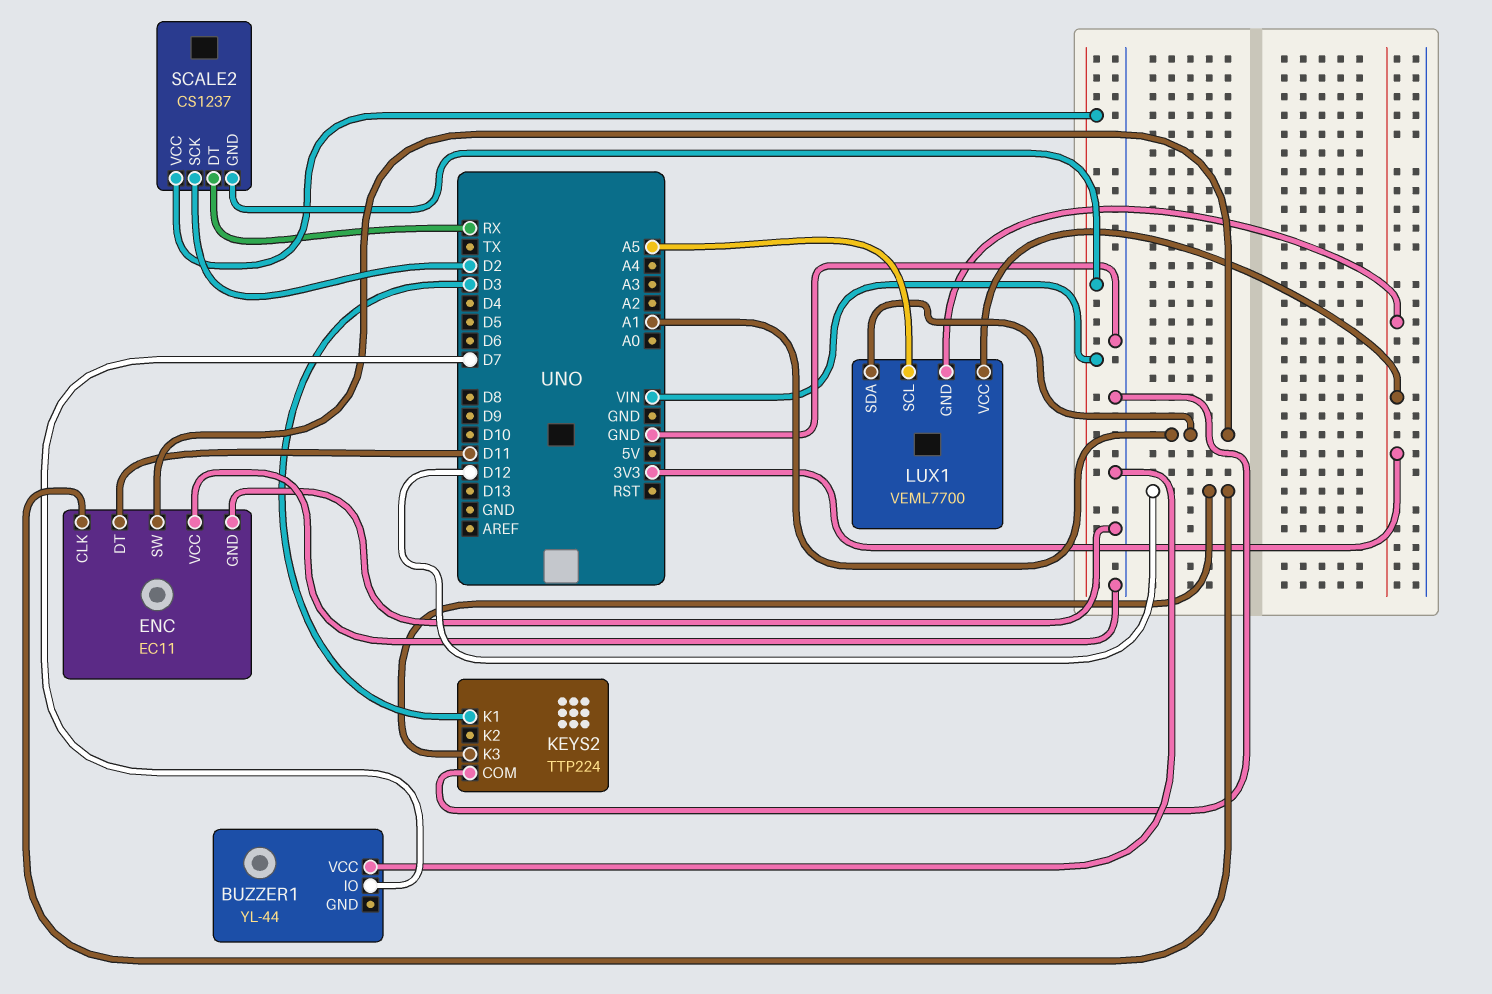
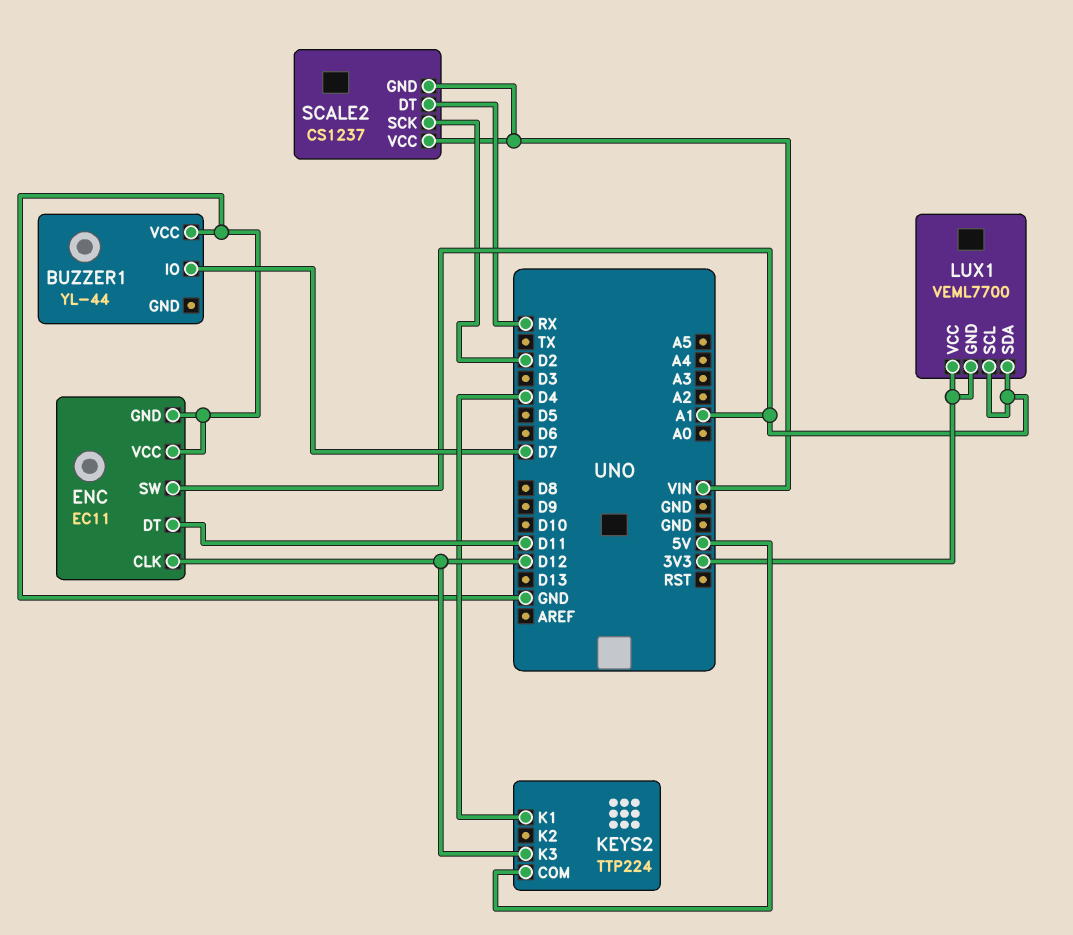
KEYS2 pin COM: GND -> 5V
KEYS2 pin K1: D3 -> D4
LUX1 pin SCL: A5 -> A1

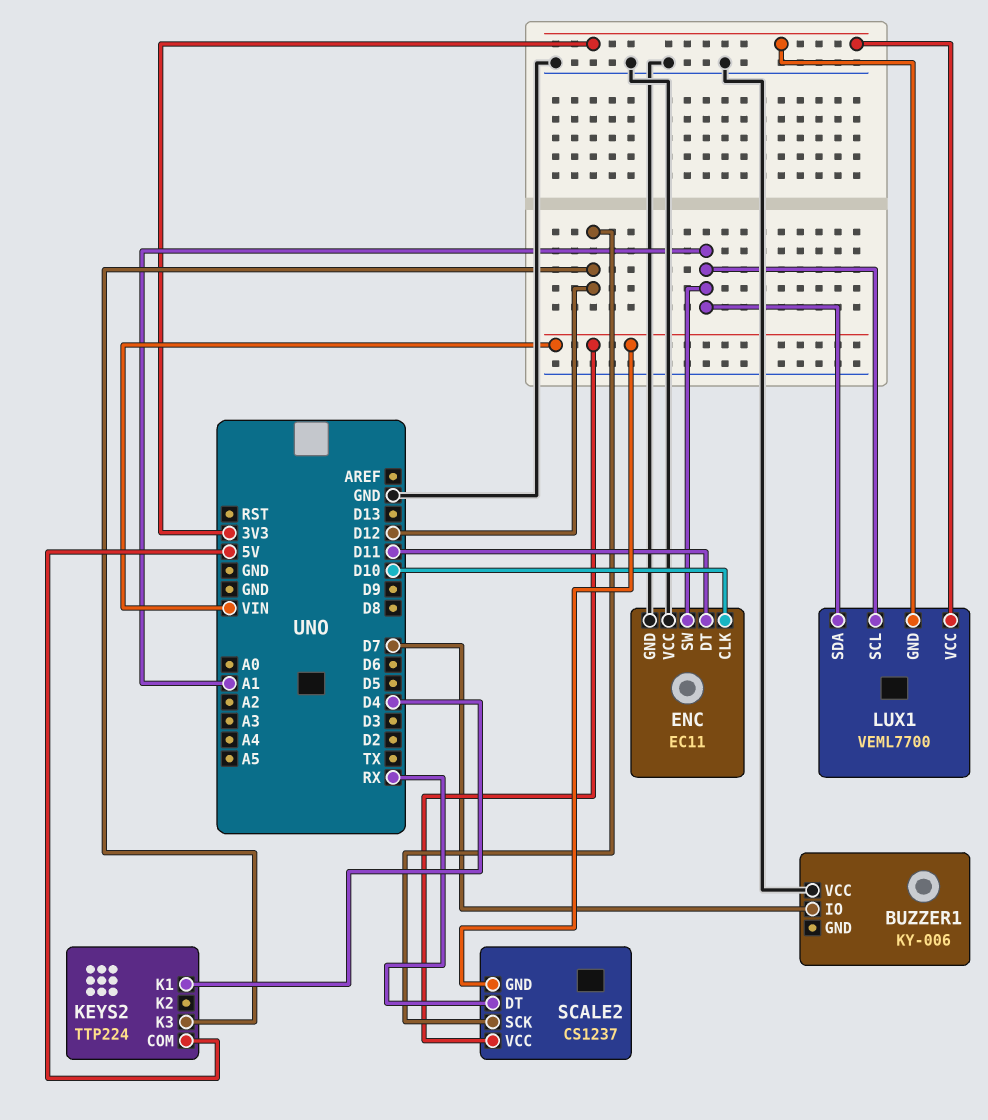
BUZZER1: YL-44 -> KY-006
ENC pin CLK: D12 -> D10
SCALE2 pin SCK: D2 -> D12

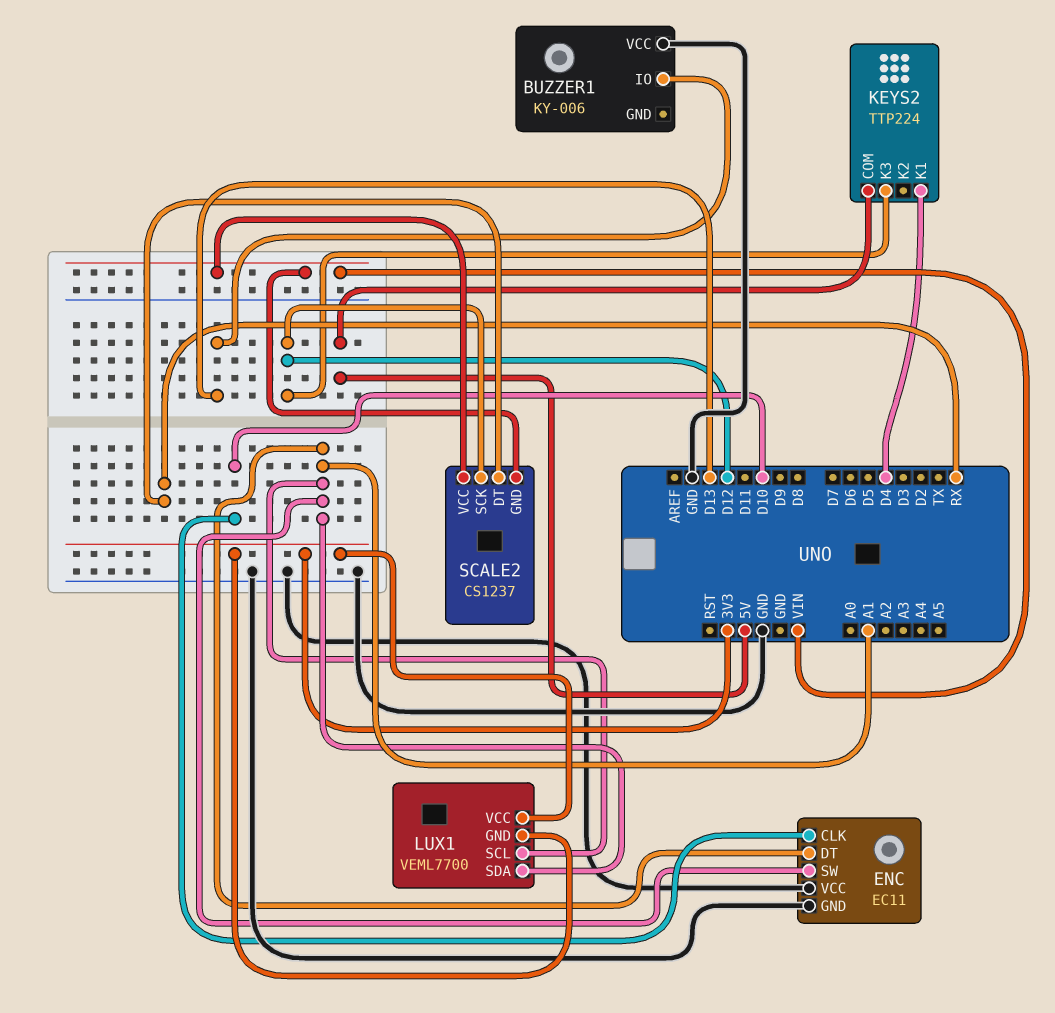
BUZZER1 pin IO: D7 -> D13
ENC pin DT: D11 -> A1

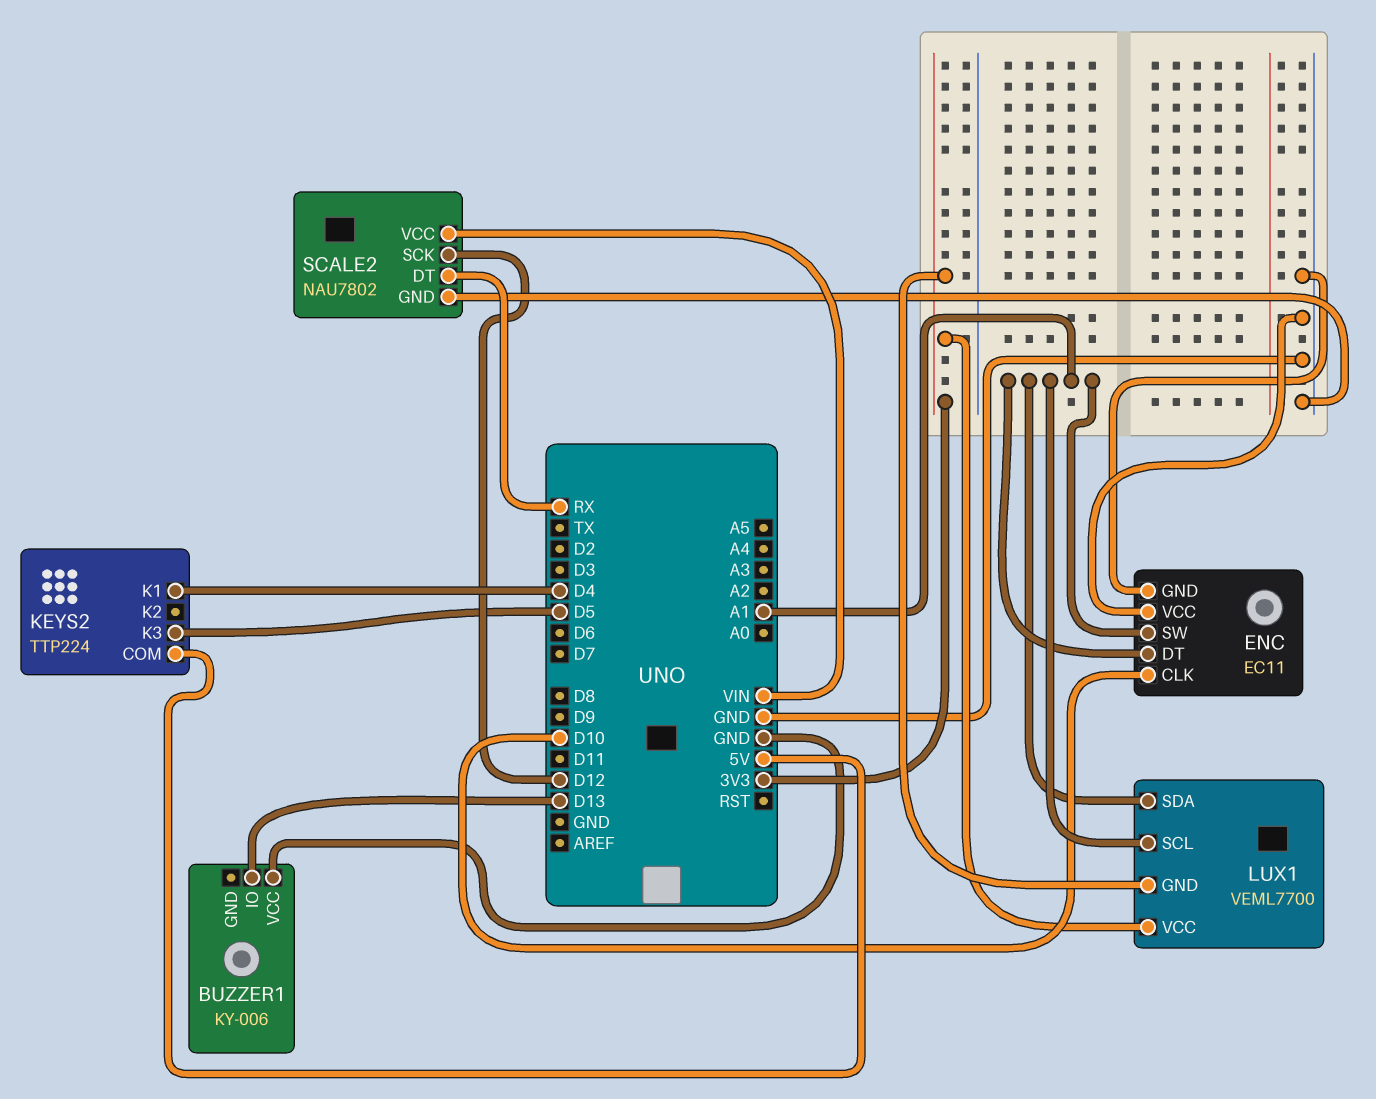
KEYS2 pin K3: D12 -> D5
SCALE2: CS1237 -> NAU7802
SCALE2 pin GND: VIN -> GND

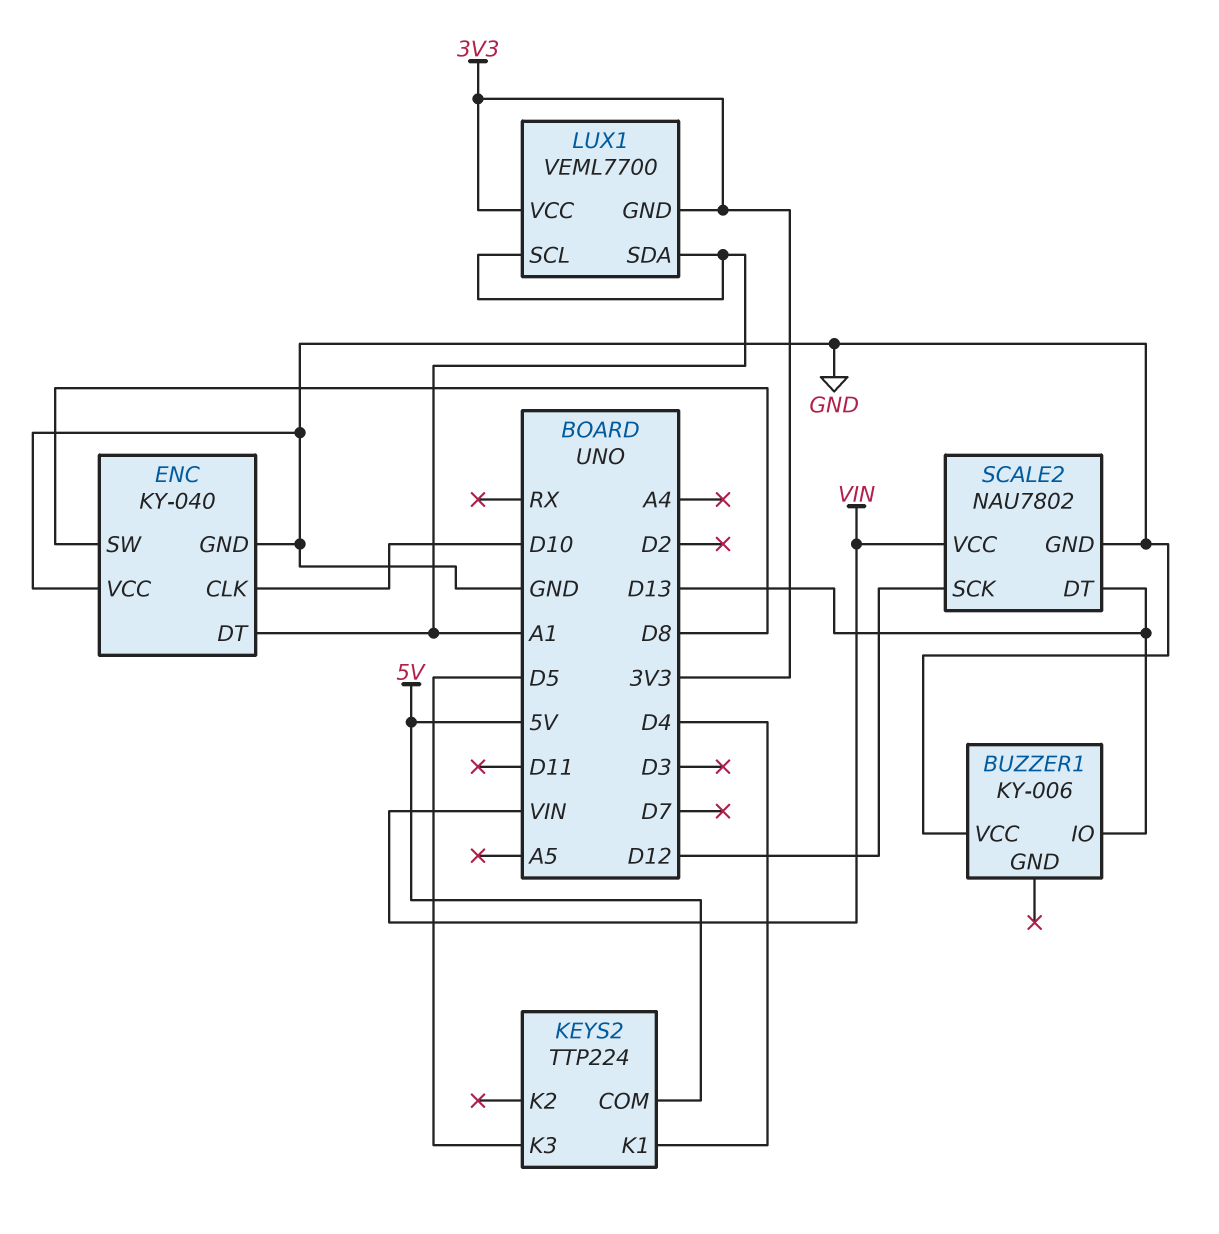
ENC: EC11 -> KY-040
ENC pin SW: A1 -> D8
SCALE2 pin DT: RX -> D13

